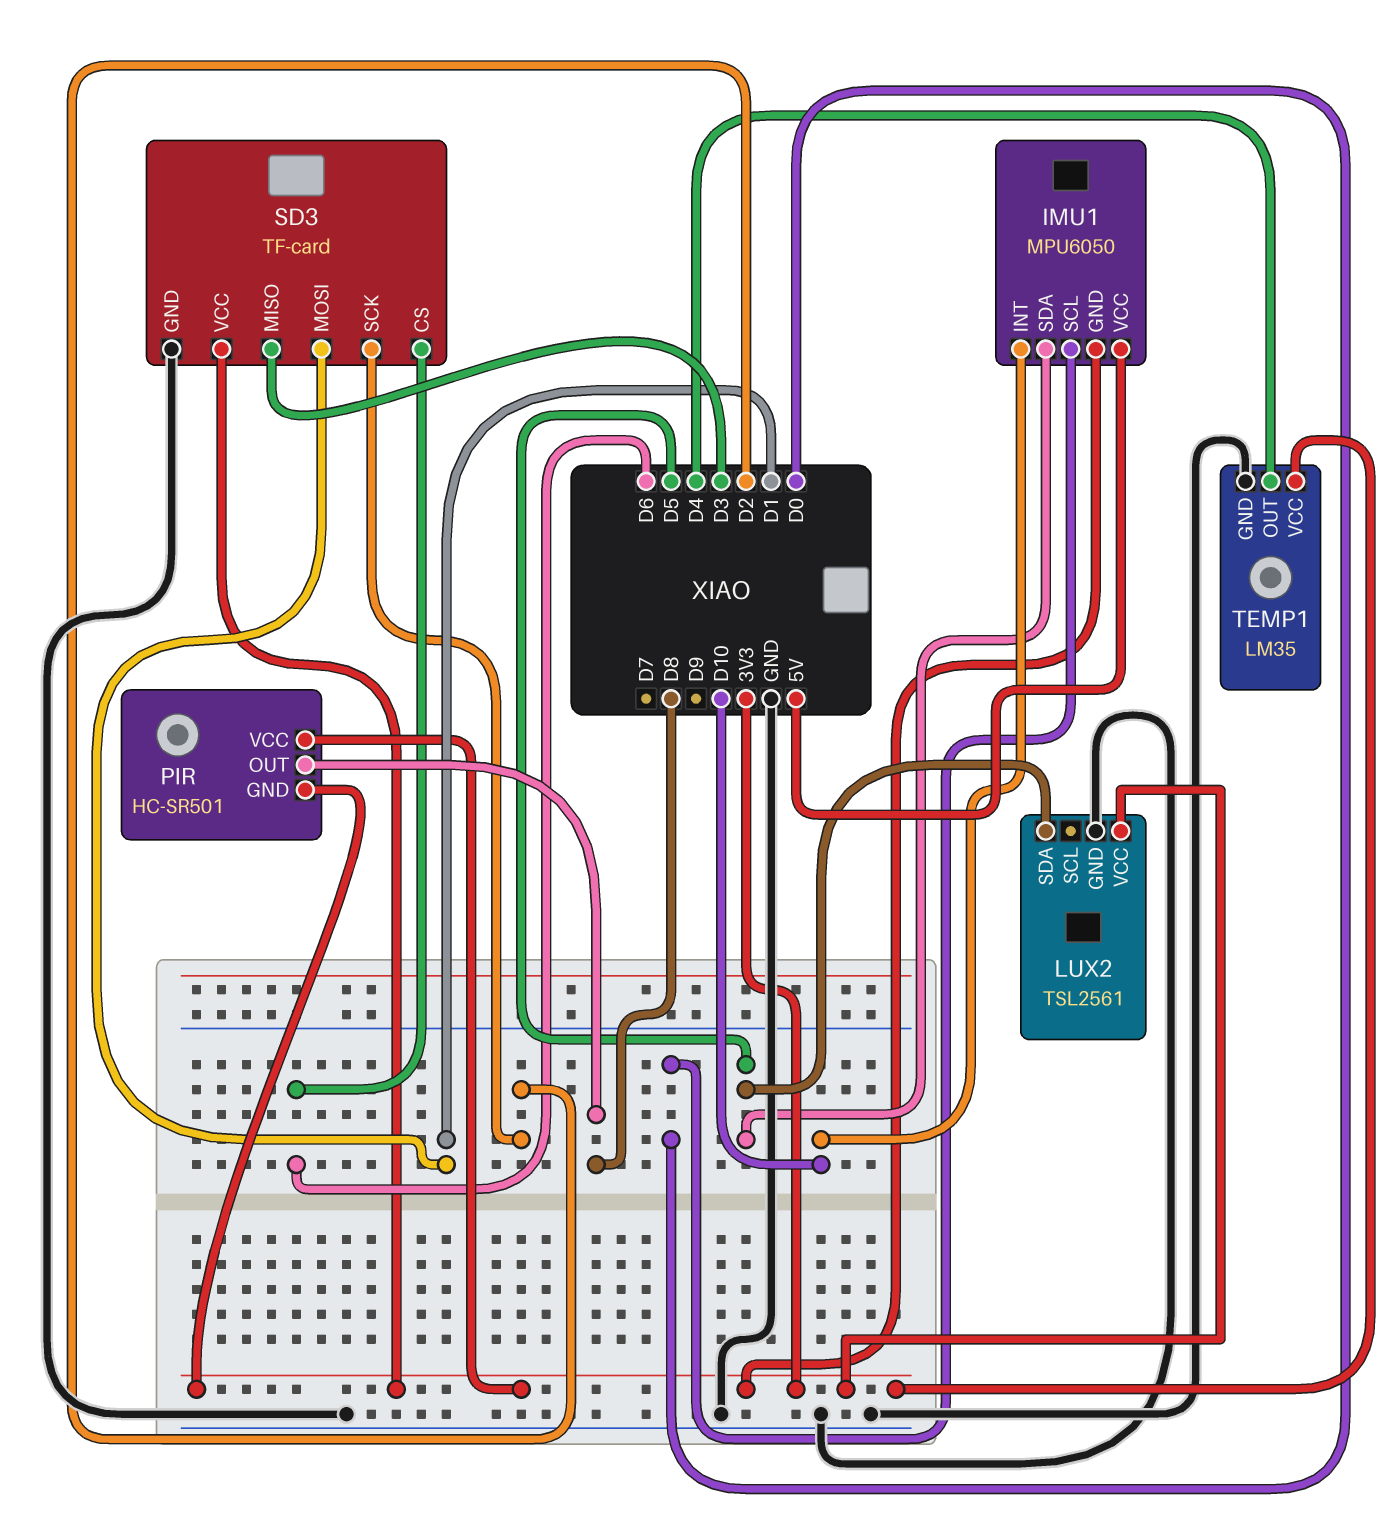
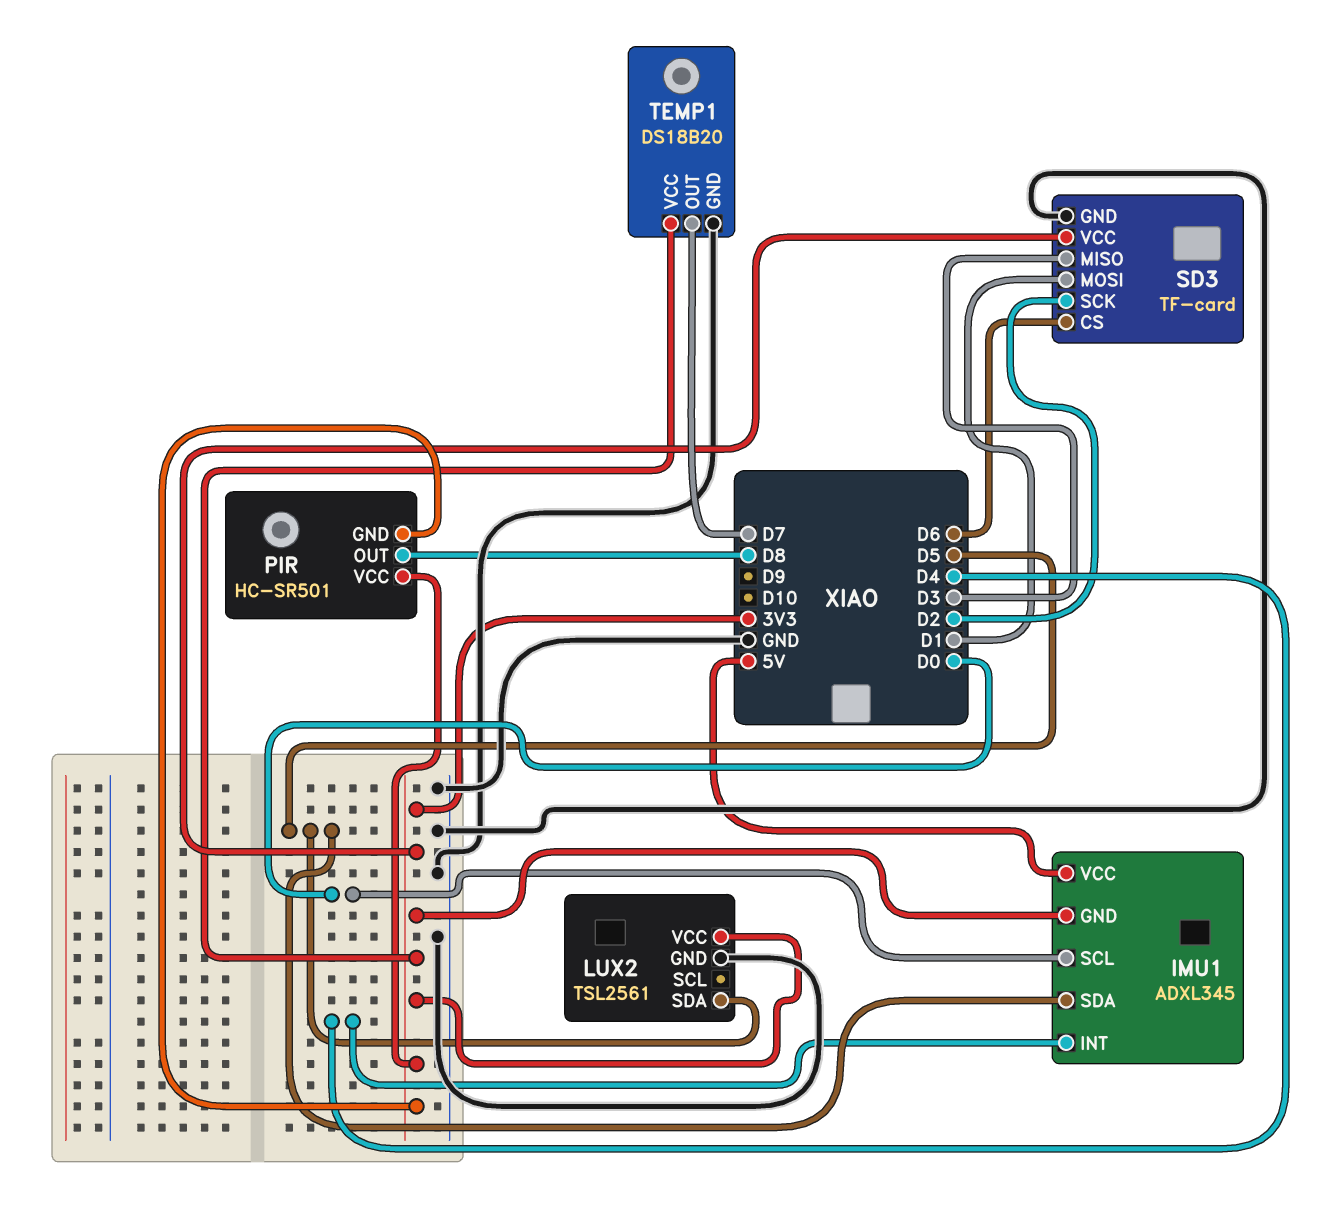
IMU1: MPU6050 -> ADXL345
IMU1 pin INT: D10 -> D4
TEMP1: LM35 -> DS18B20
TEMP1 pin OUT: D4 -> D7

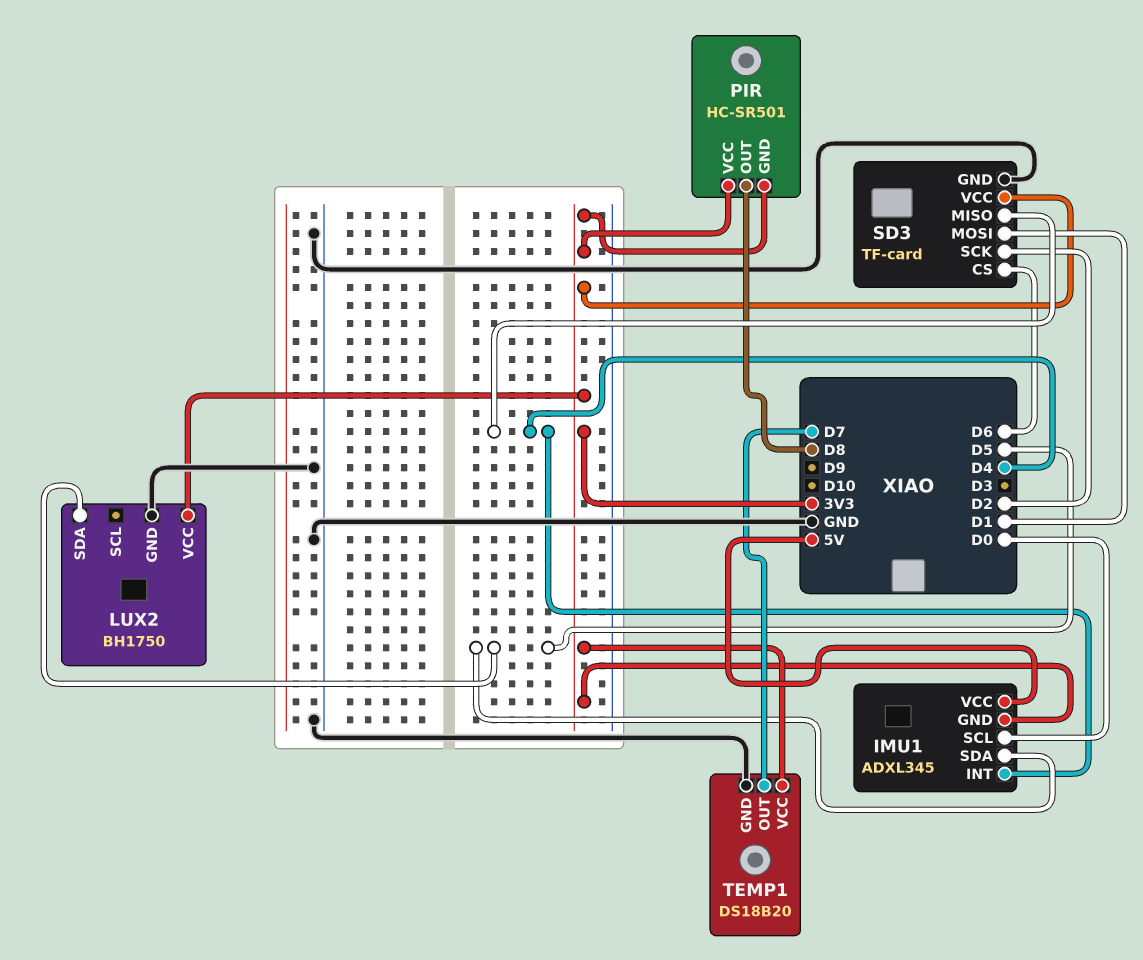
LUX2: TSL2561 -> BH1750
SD3 pin MISO: D3 -> D4

